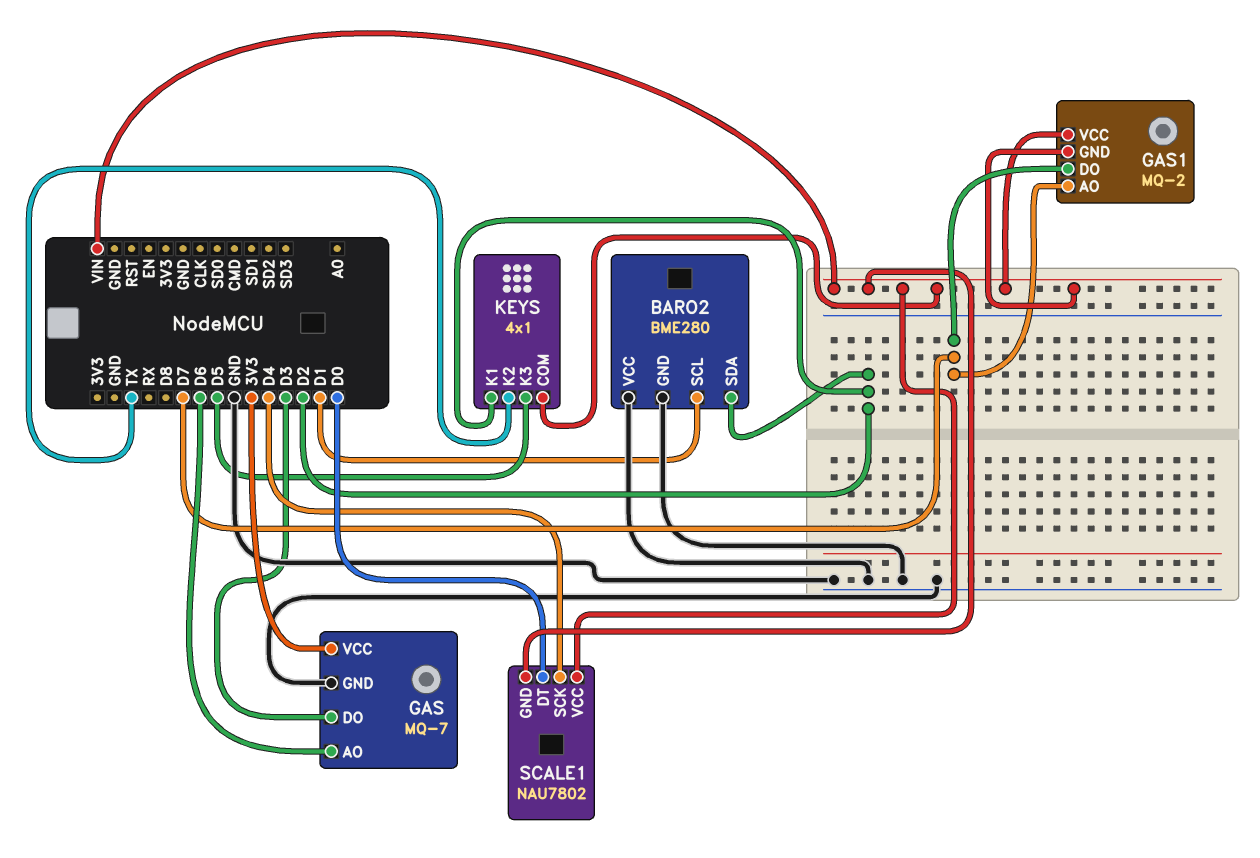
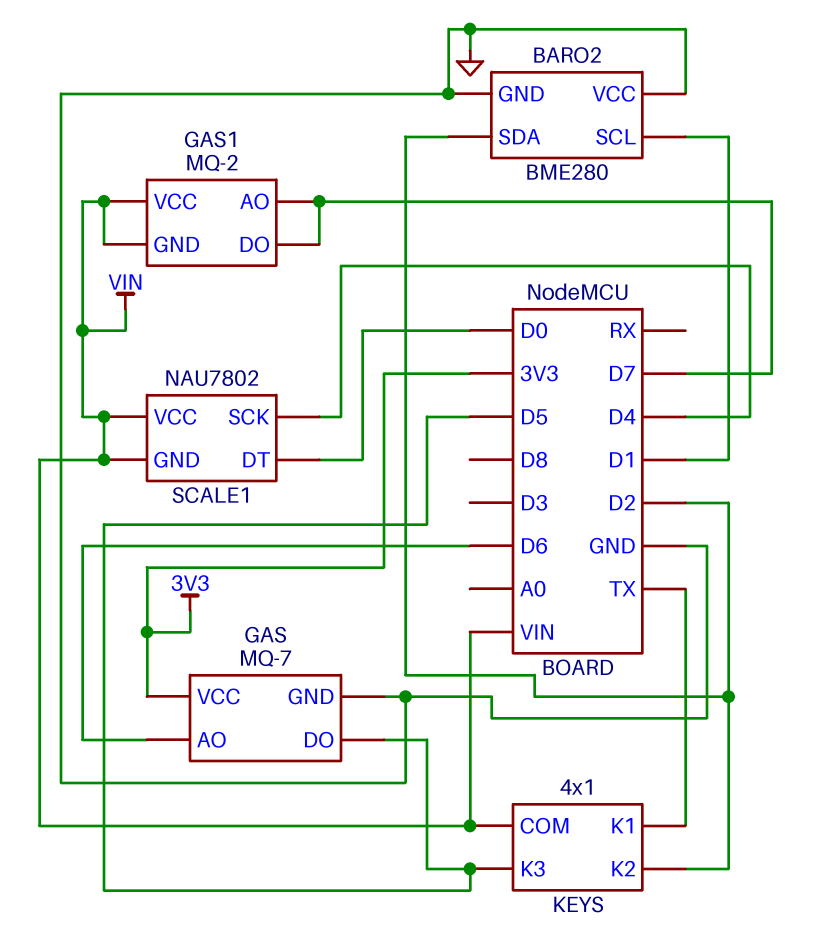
GAS pin DO: D3 -> D5
KEYS pin K1: D2 -> TX
KEYS pin K2: TX -> D2

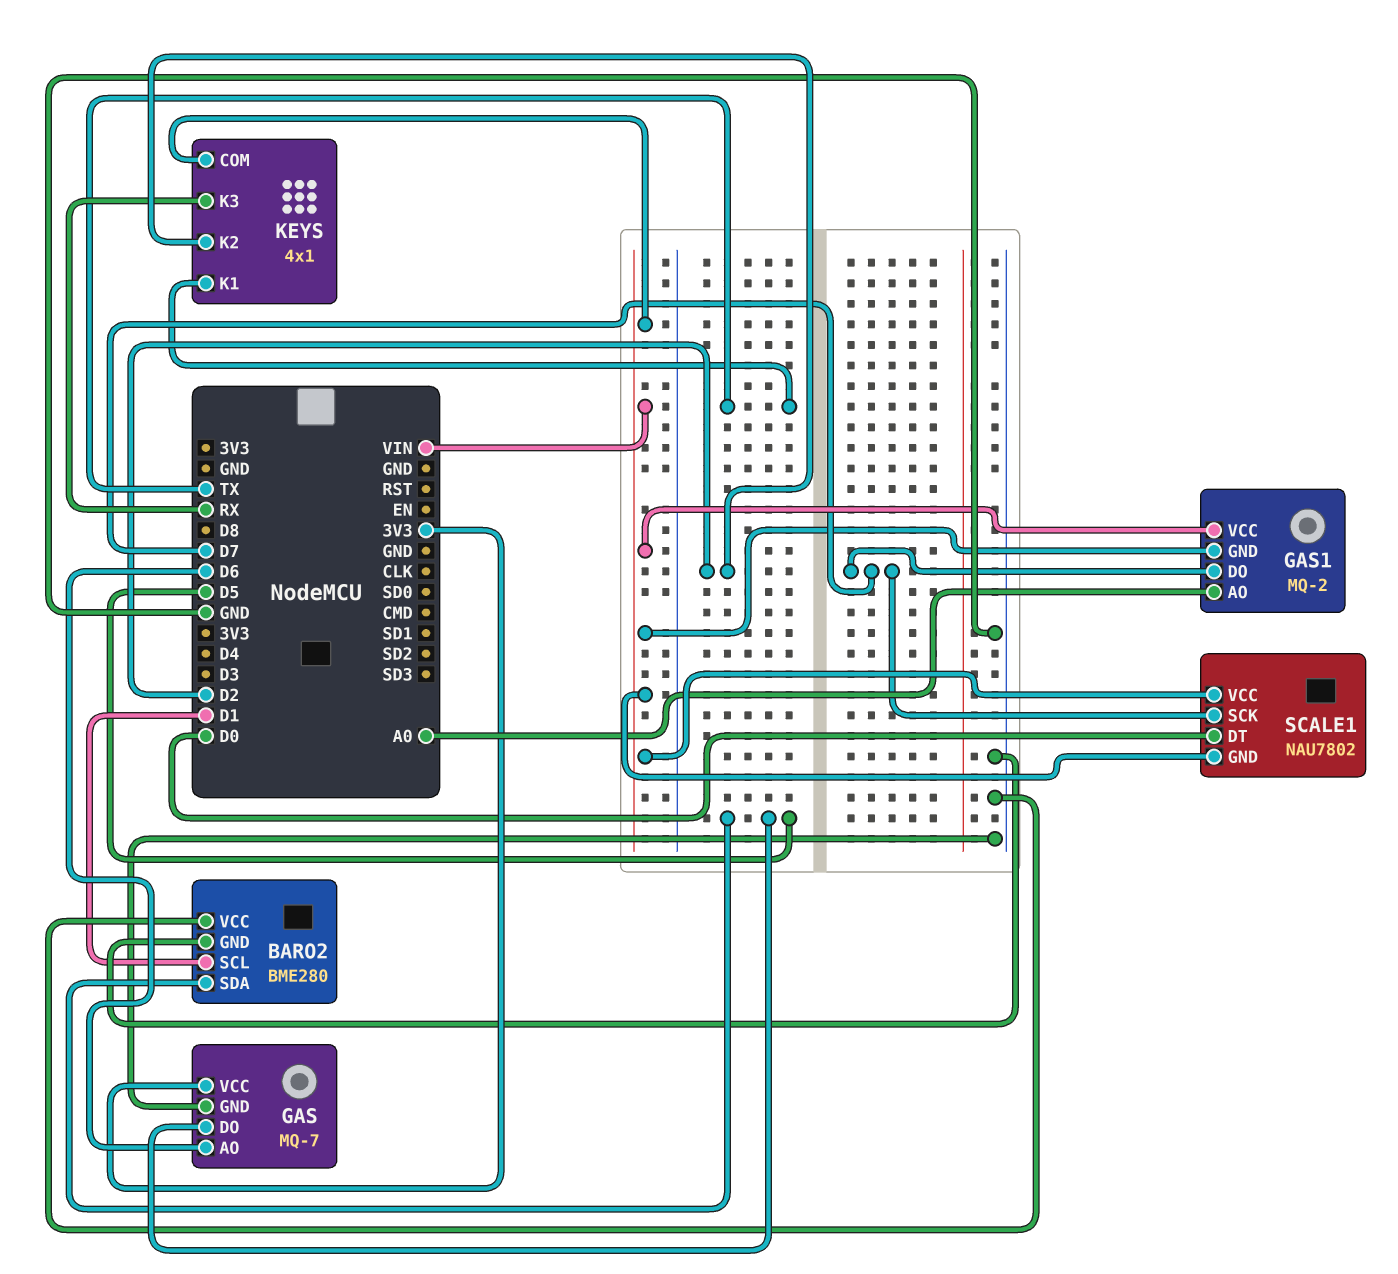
BARO2 pin SDA: D2 -> D5
GAS1 pin AO: D7 -> A0
KEYS pin K3: D5 -> RX
SCALE1 pin SCK: D4 -> D7

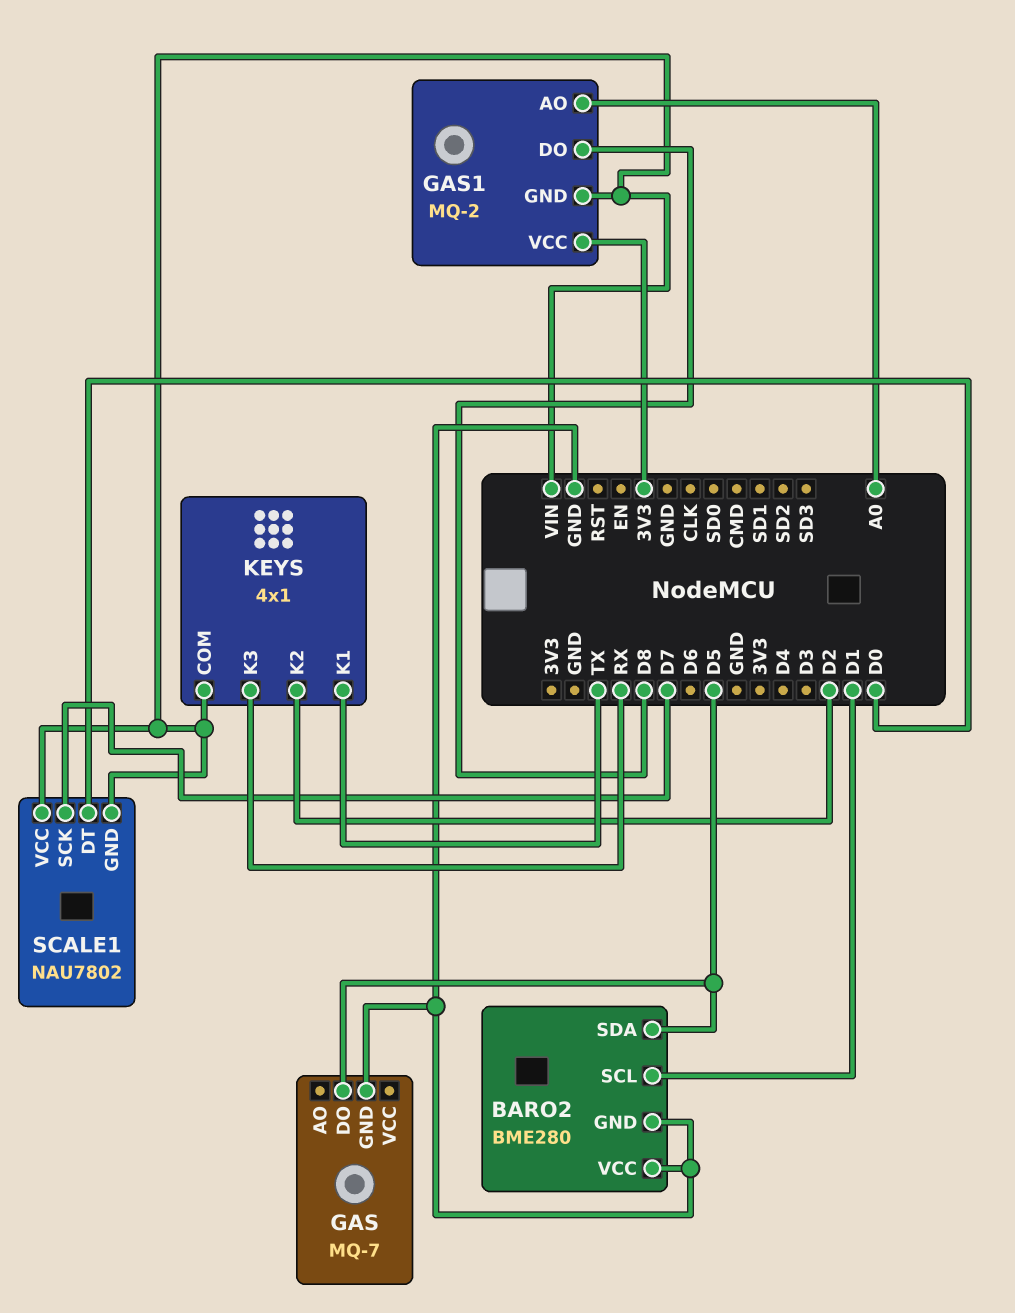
GAS pin AO: D6 -> none
GAS pin VCC: 3V3 -> none
GAS1 pin DO: D7 -> D8
GAS1 pin VCC: VIN -> 3V3

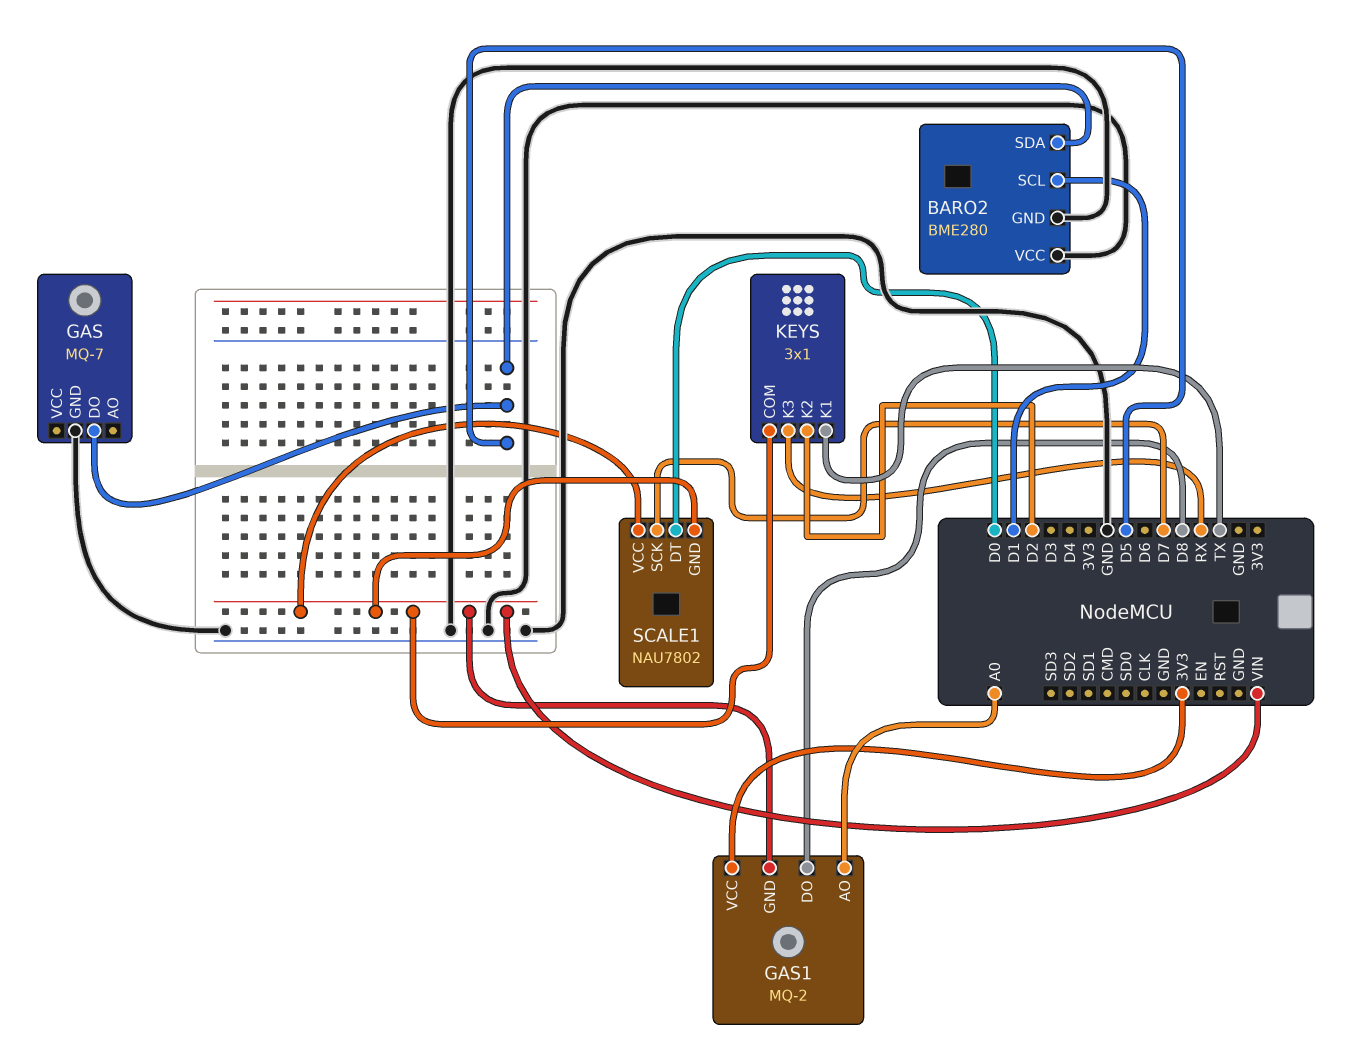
KEYS: 4x1 -> 3x1

